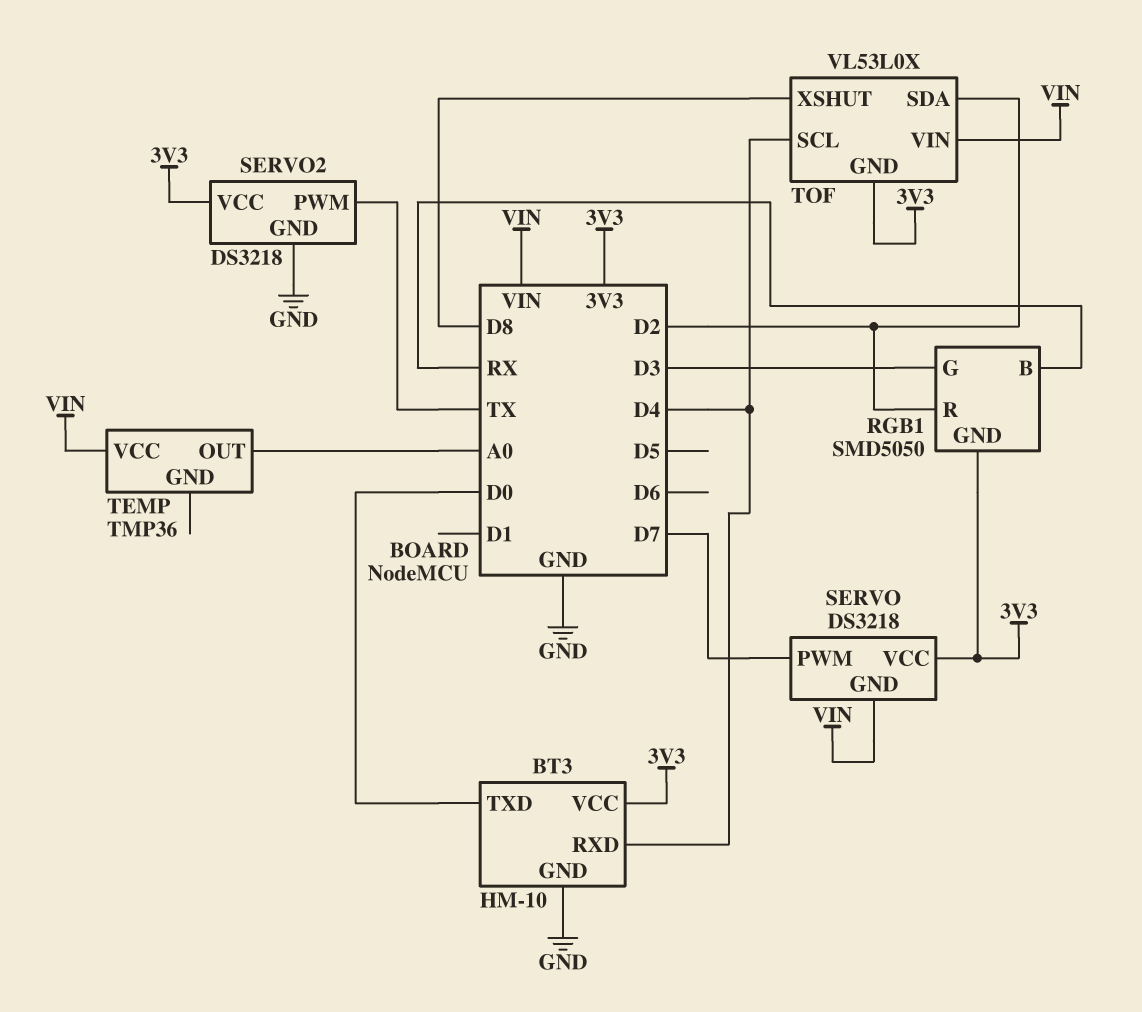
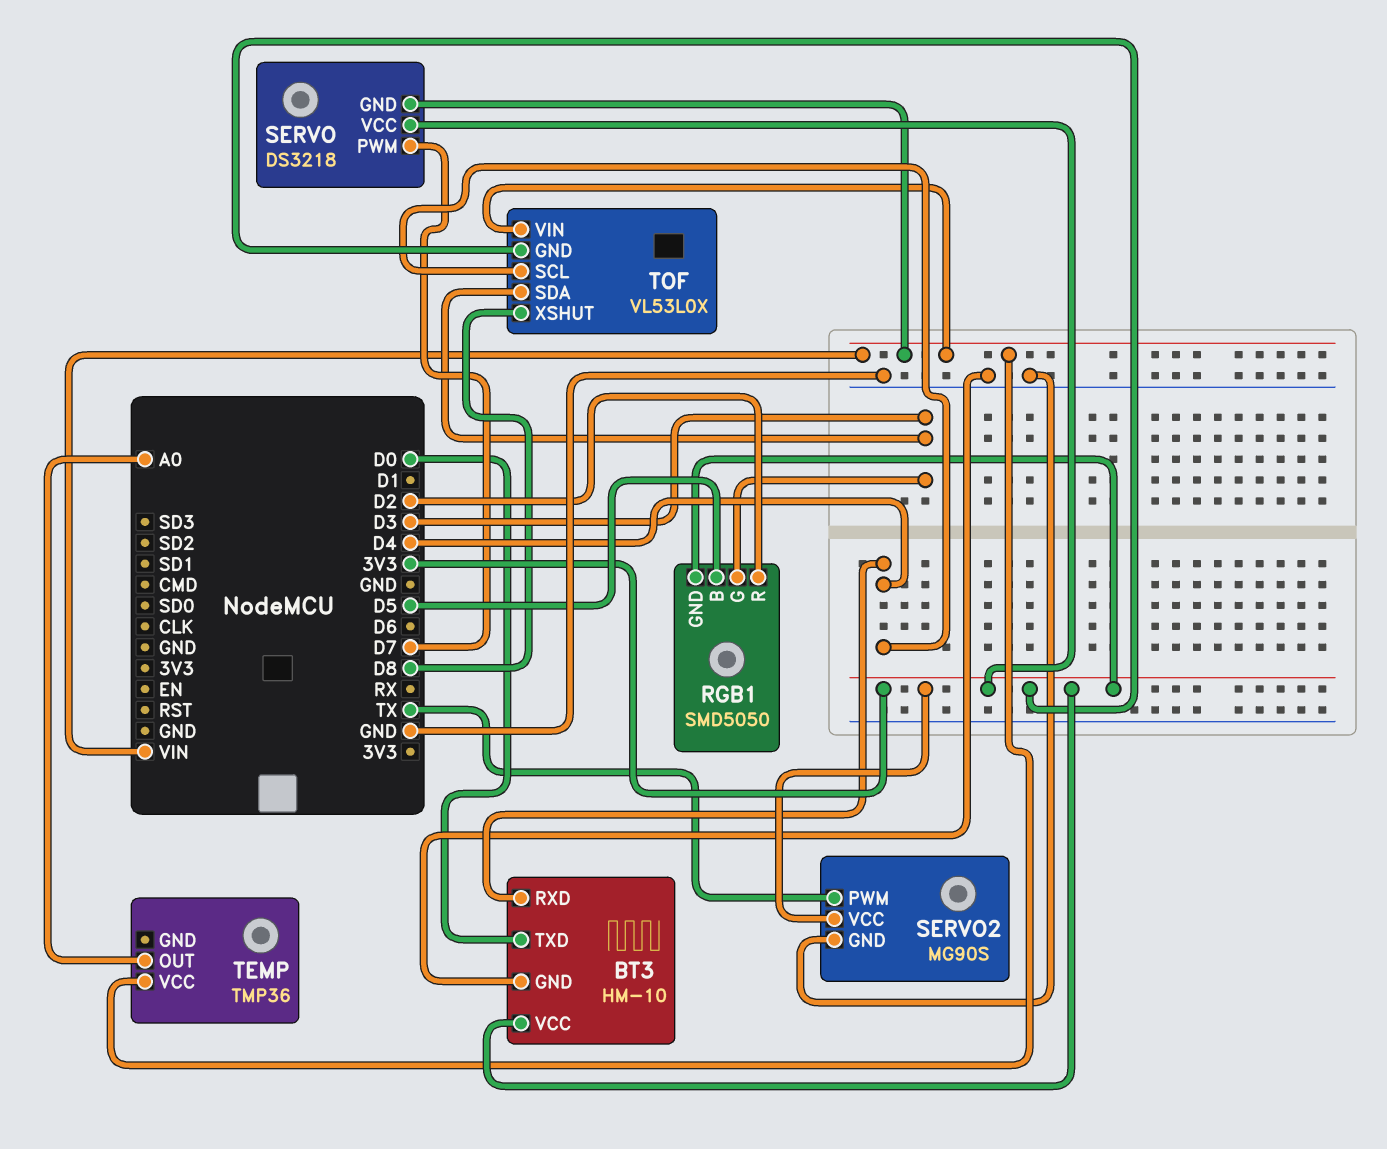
RGB1 pin B: RX -> D5
SERVO2: DS3218 -> MG90S
TOF pin SDA: D2 -> D3

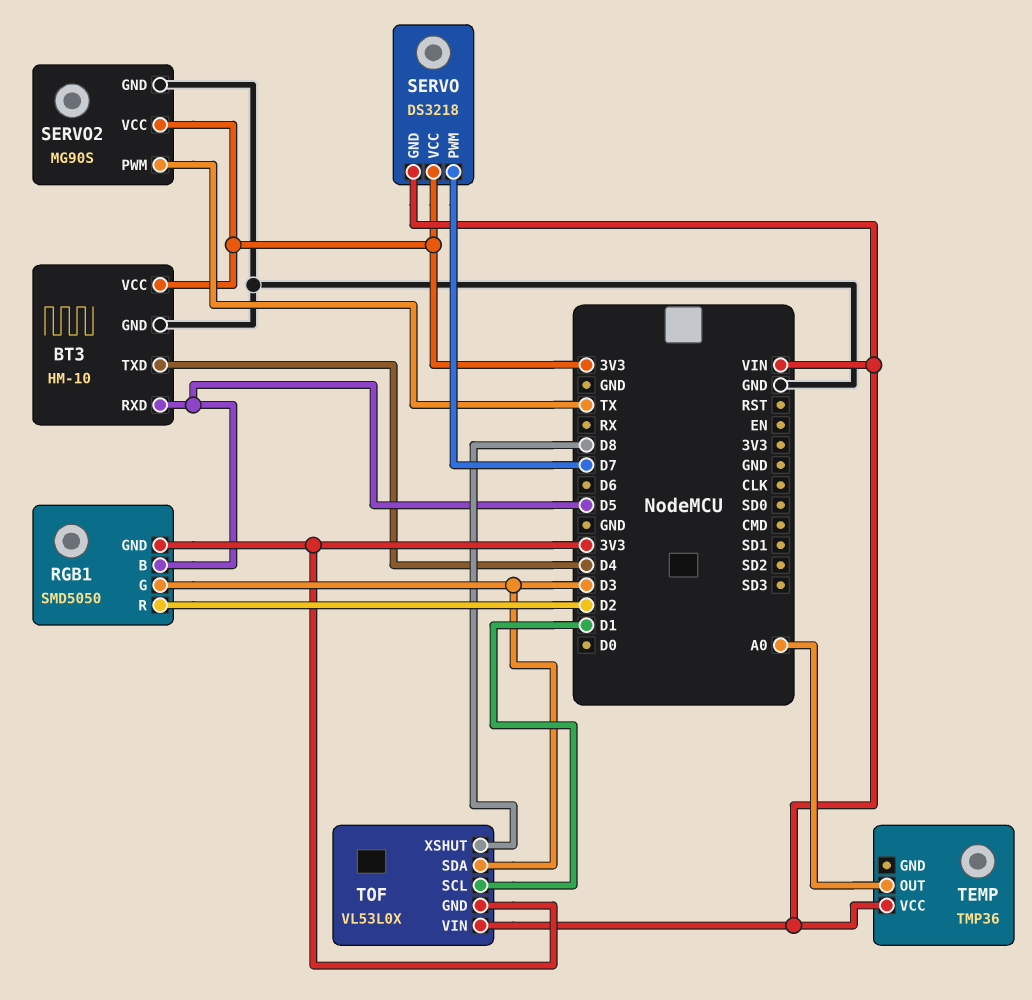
BT3 pin RXD: D4 -> D5
BT3 pin TXD: D0 -> D4
TOF pin SCL: D4 -> D1

